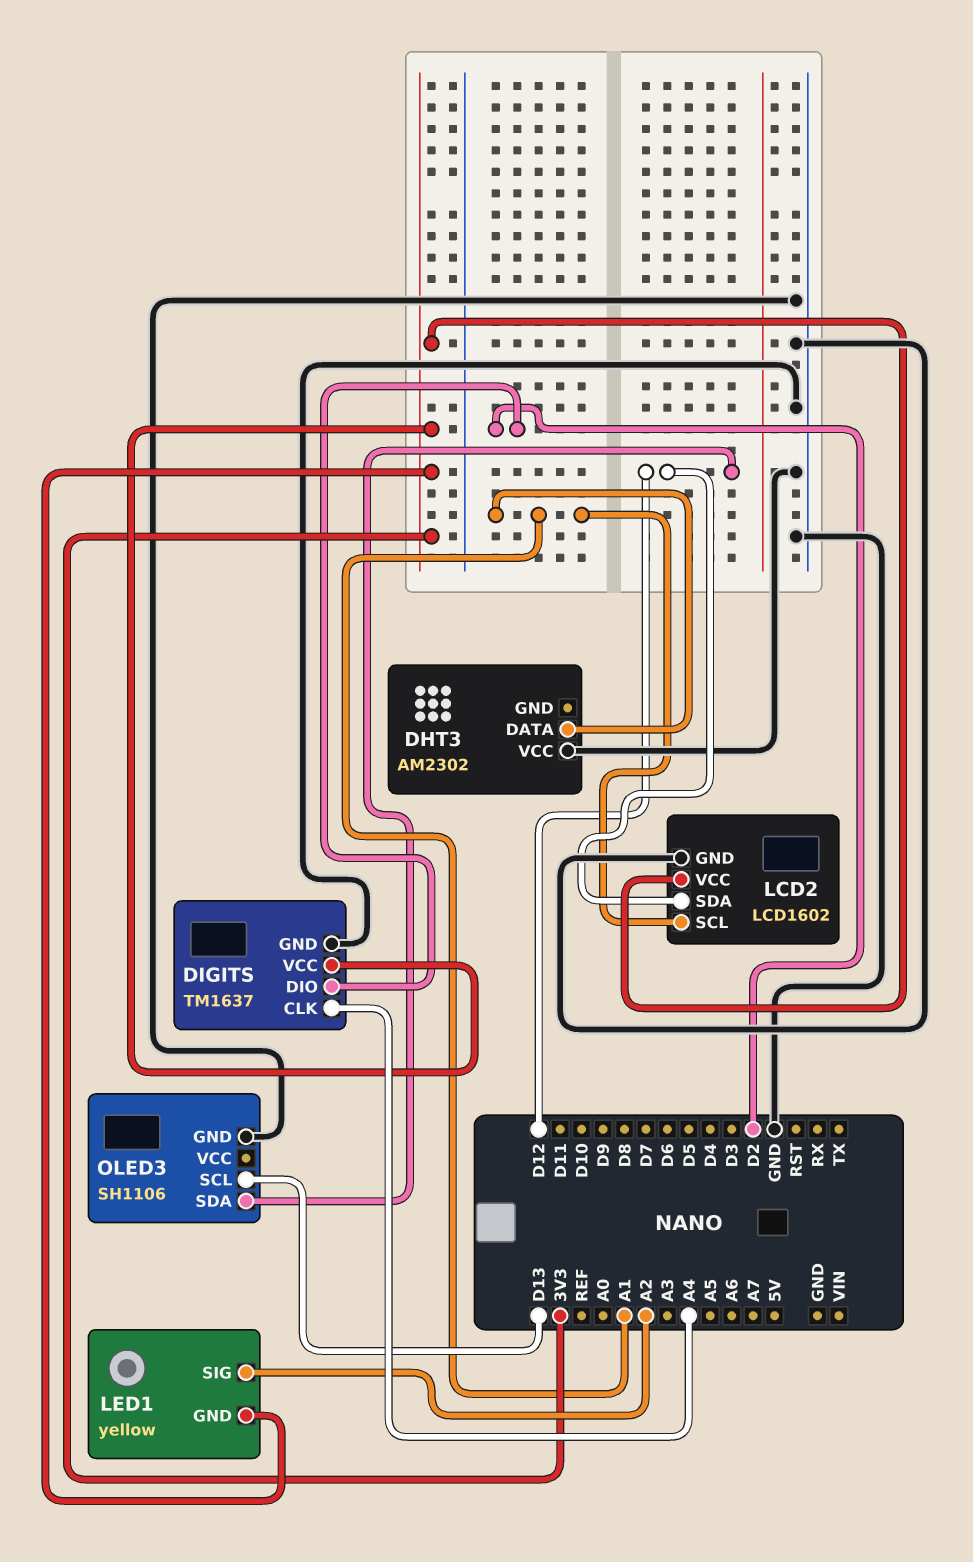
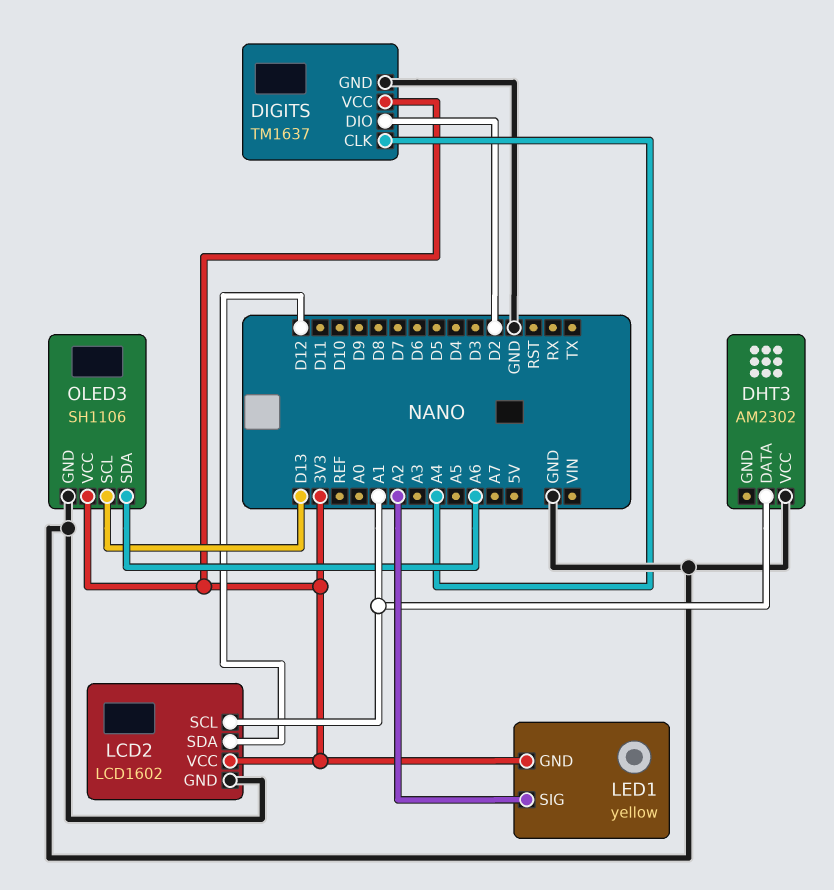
OLED3 pin SDA: D12 -> A6
OLED3 pin VCC: none -> 3V3

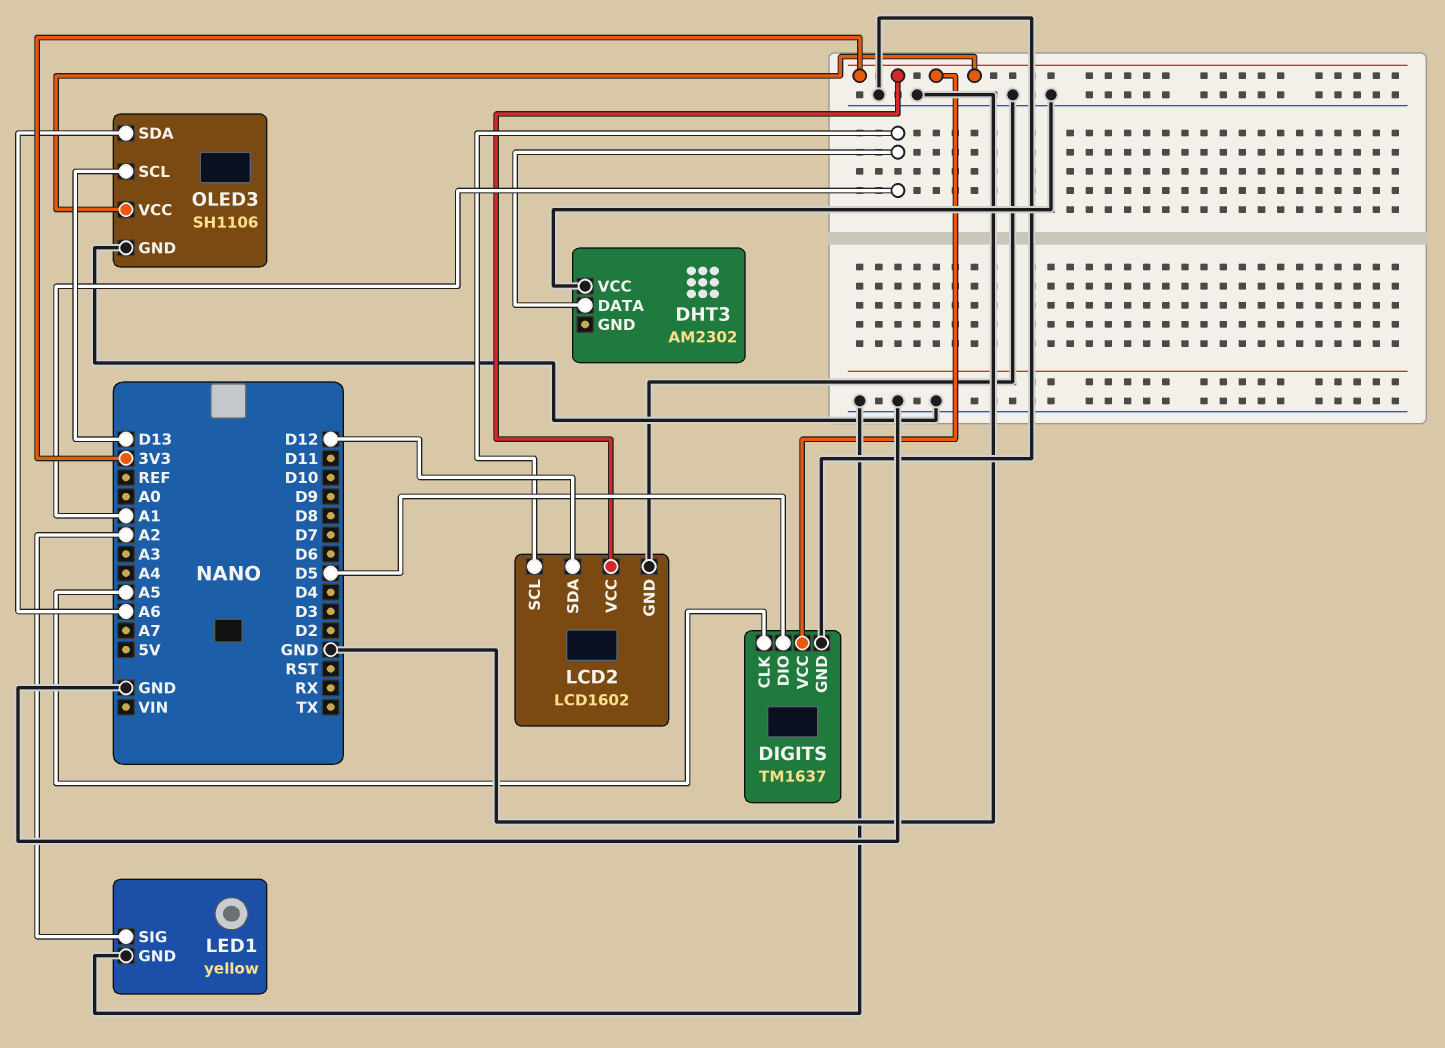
DIGITS pin CLK: A4 -> A5
DIGITS pin DIO: D2 -> D5
LED1 pin GND: 3V3 -> GND

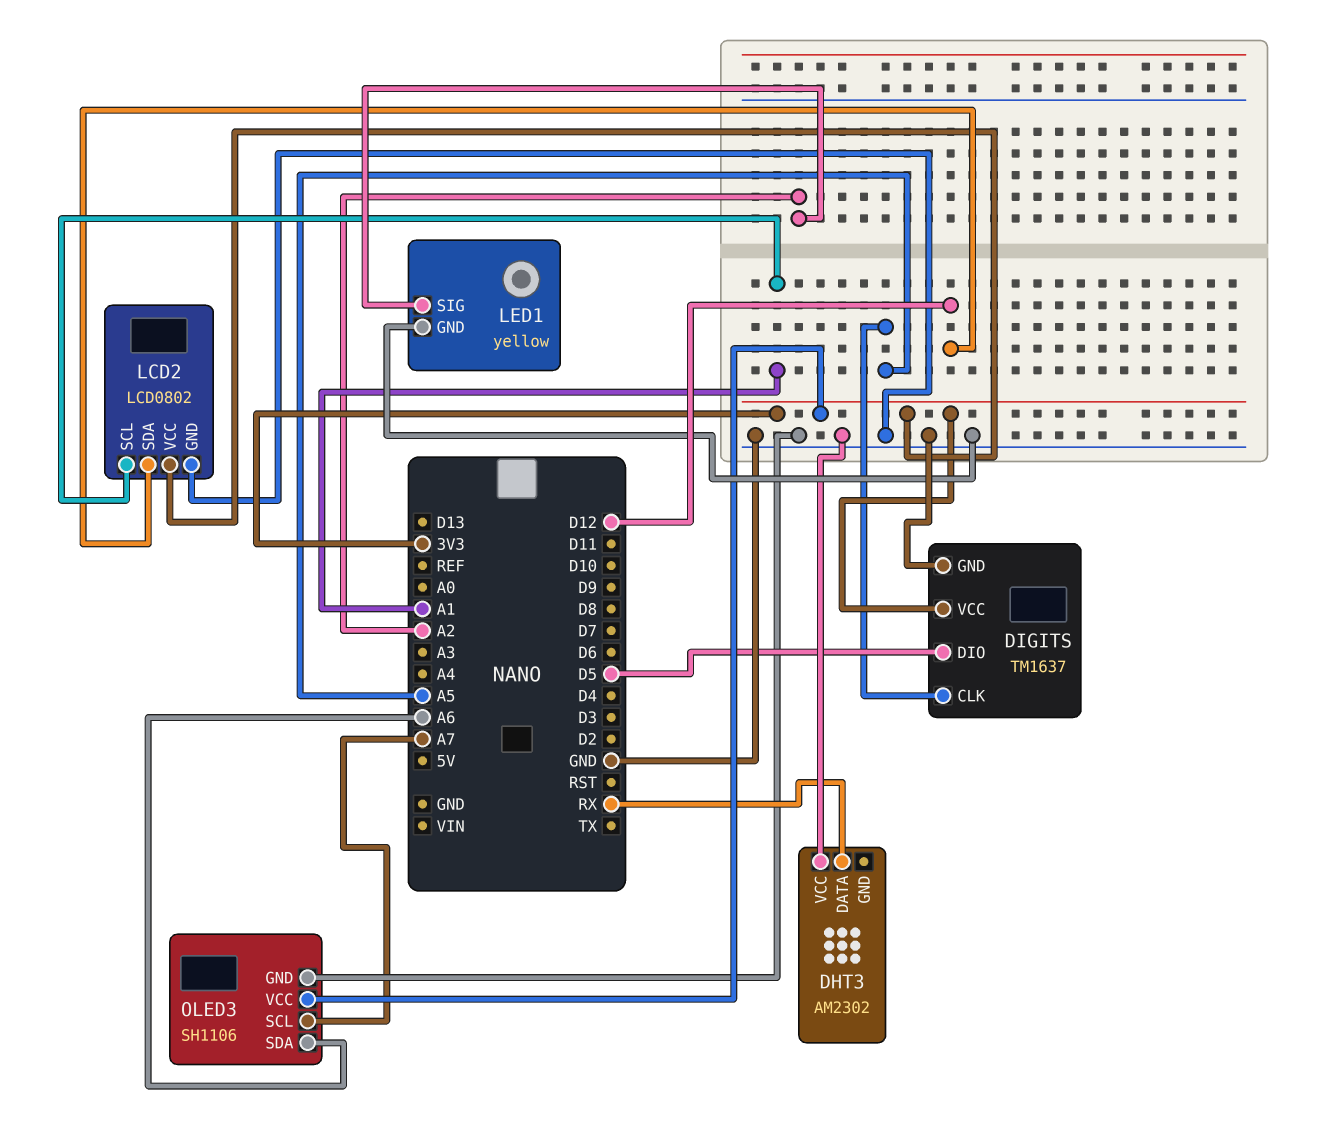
DHT3 pin DATA: A1 -> RX
LCD2: LCD1602 -> LCD0802
OLED3 pin SCL: D13 -> A7

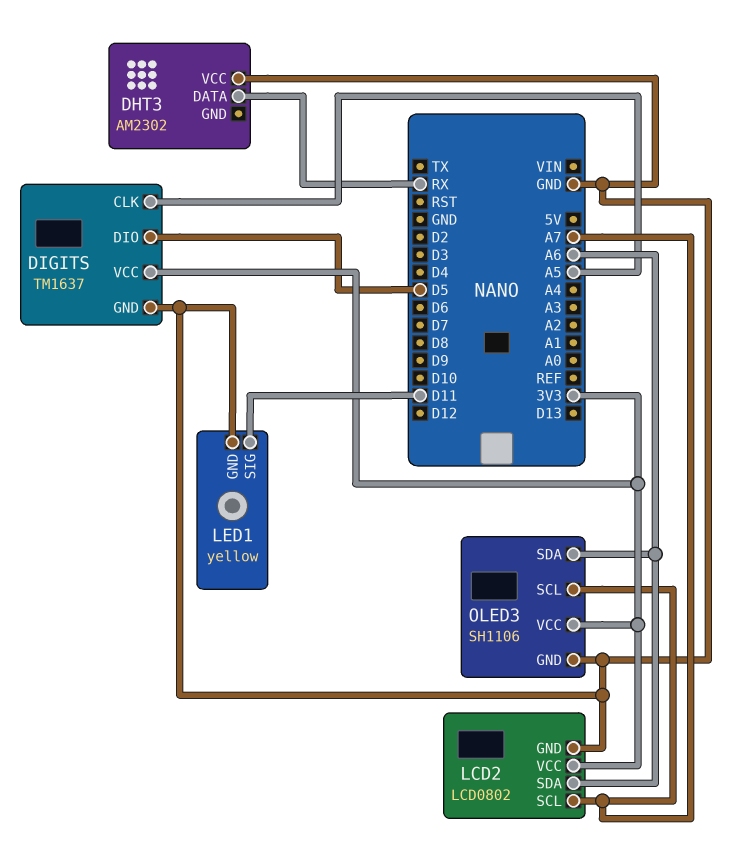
LCD2 pin SCL: A1 -> A7
LCD2 pin SDA: D12 -> A6
LED1 pin SIG: A2 -> D11

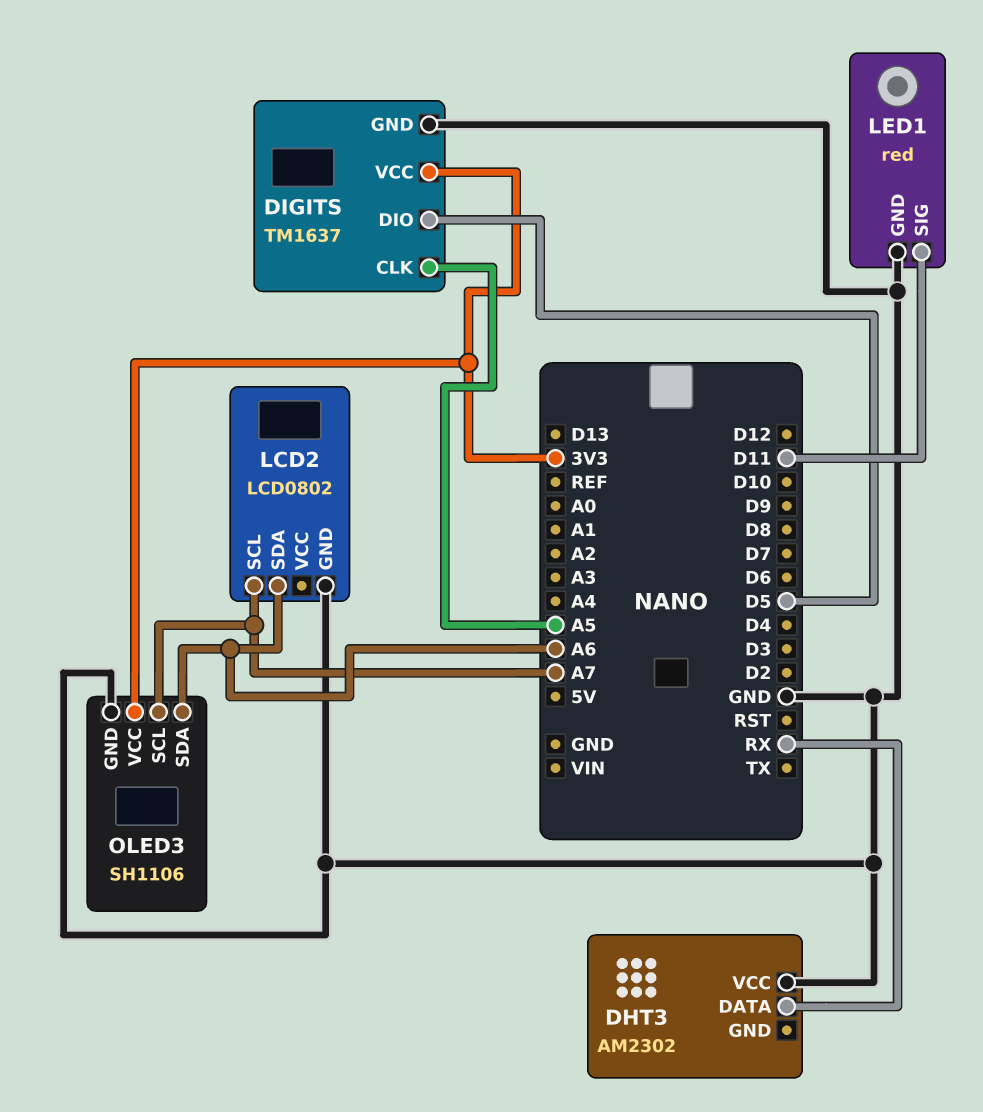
LCD2 pin VCC: 3V3 -> none
LED1: yellow -> red

